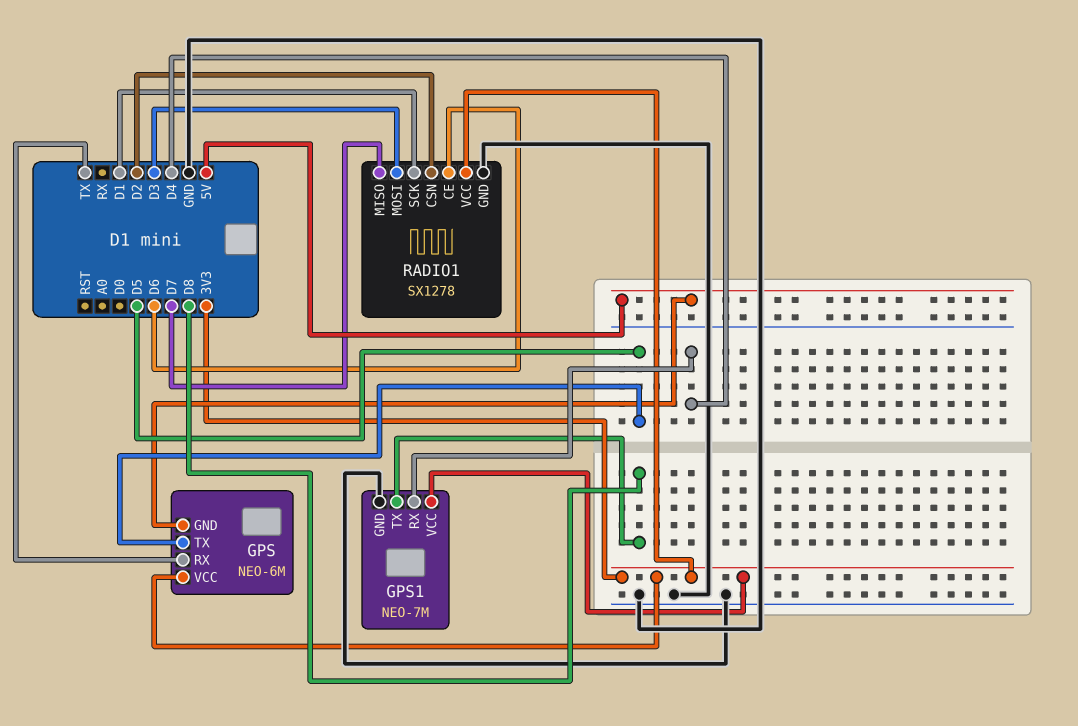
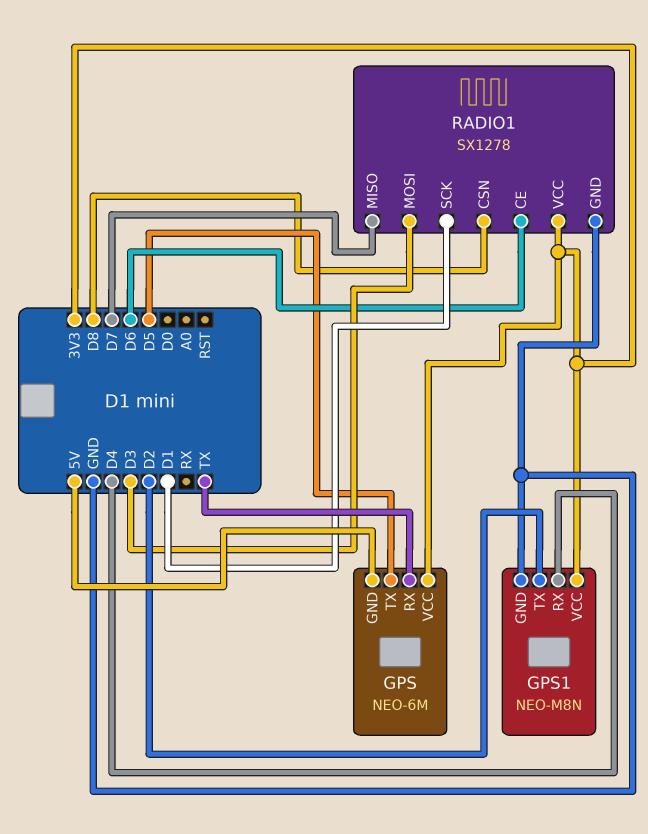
GPS1: NEO-7M -> NEO-M8N
GPS1 pin TX: D8 -> D2
RADIO1 pin CSN: D2 -> D8

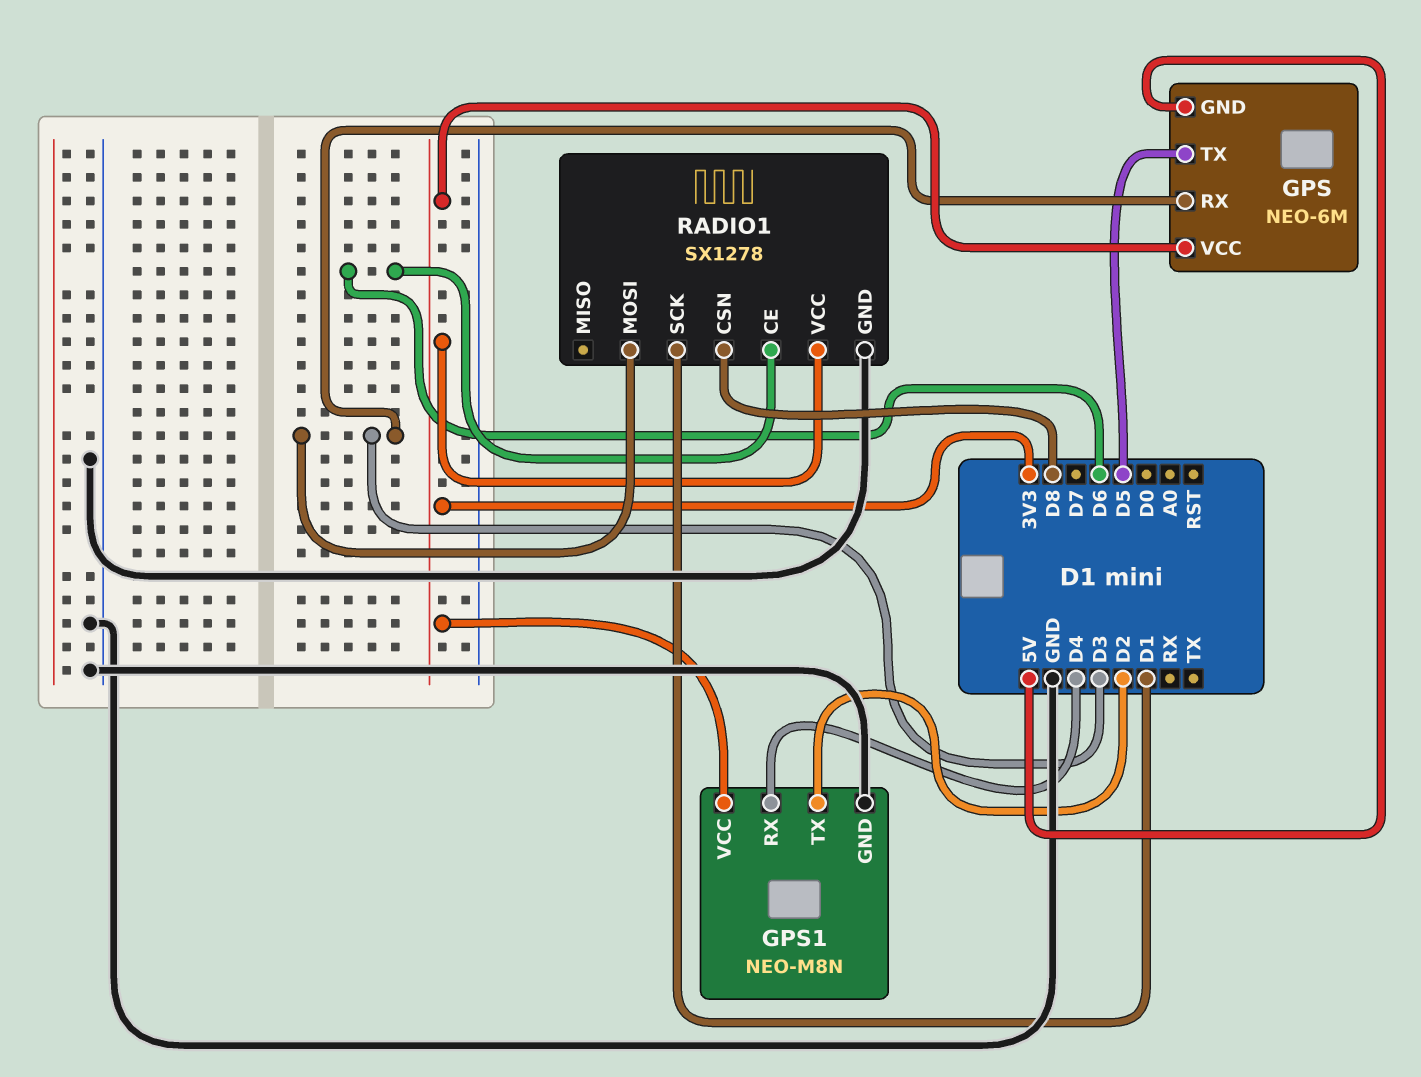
GPS pin RX: TX -> D3
RADIO1 pin MISO: D7 -> none

